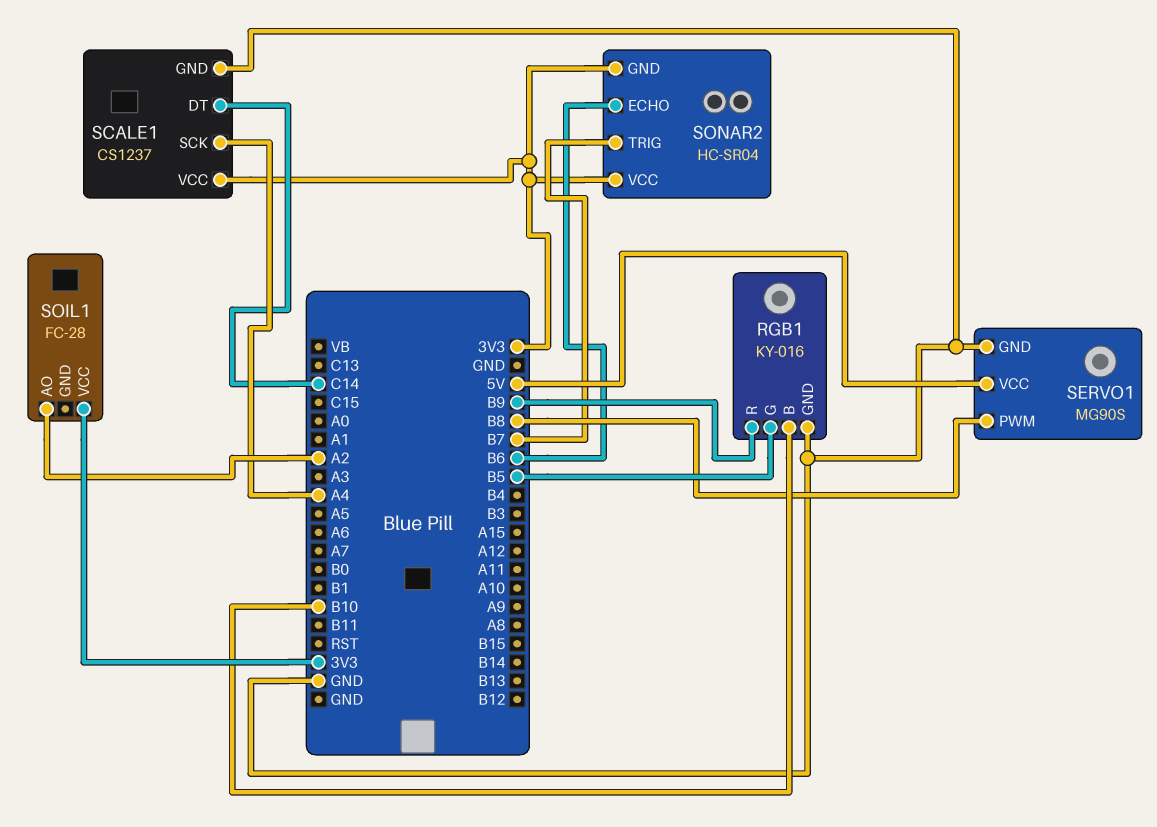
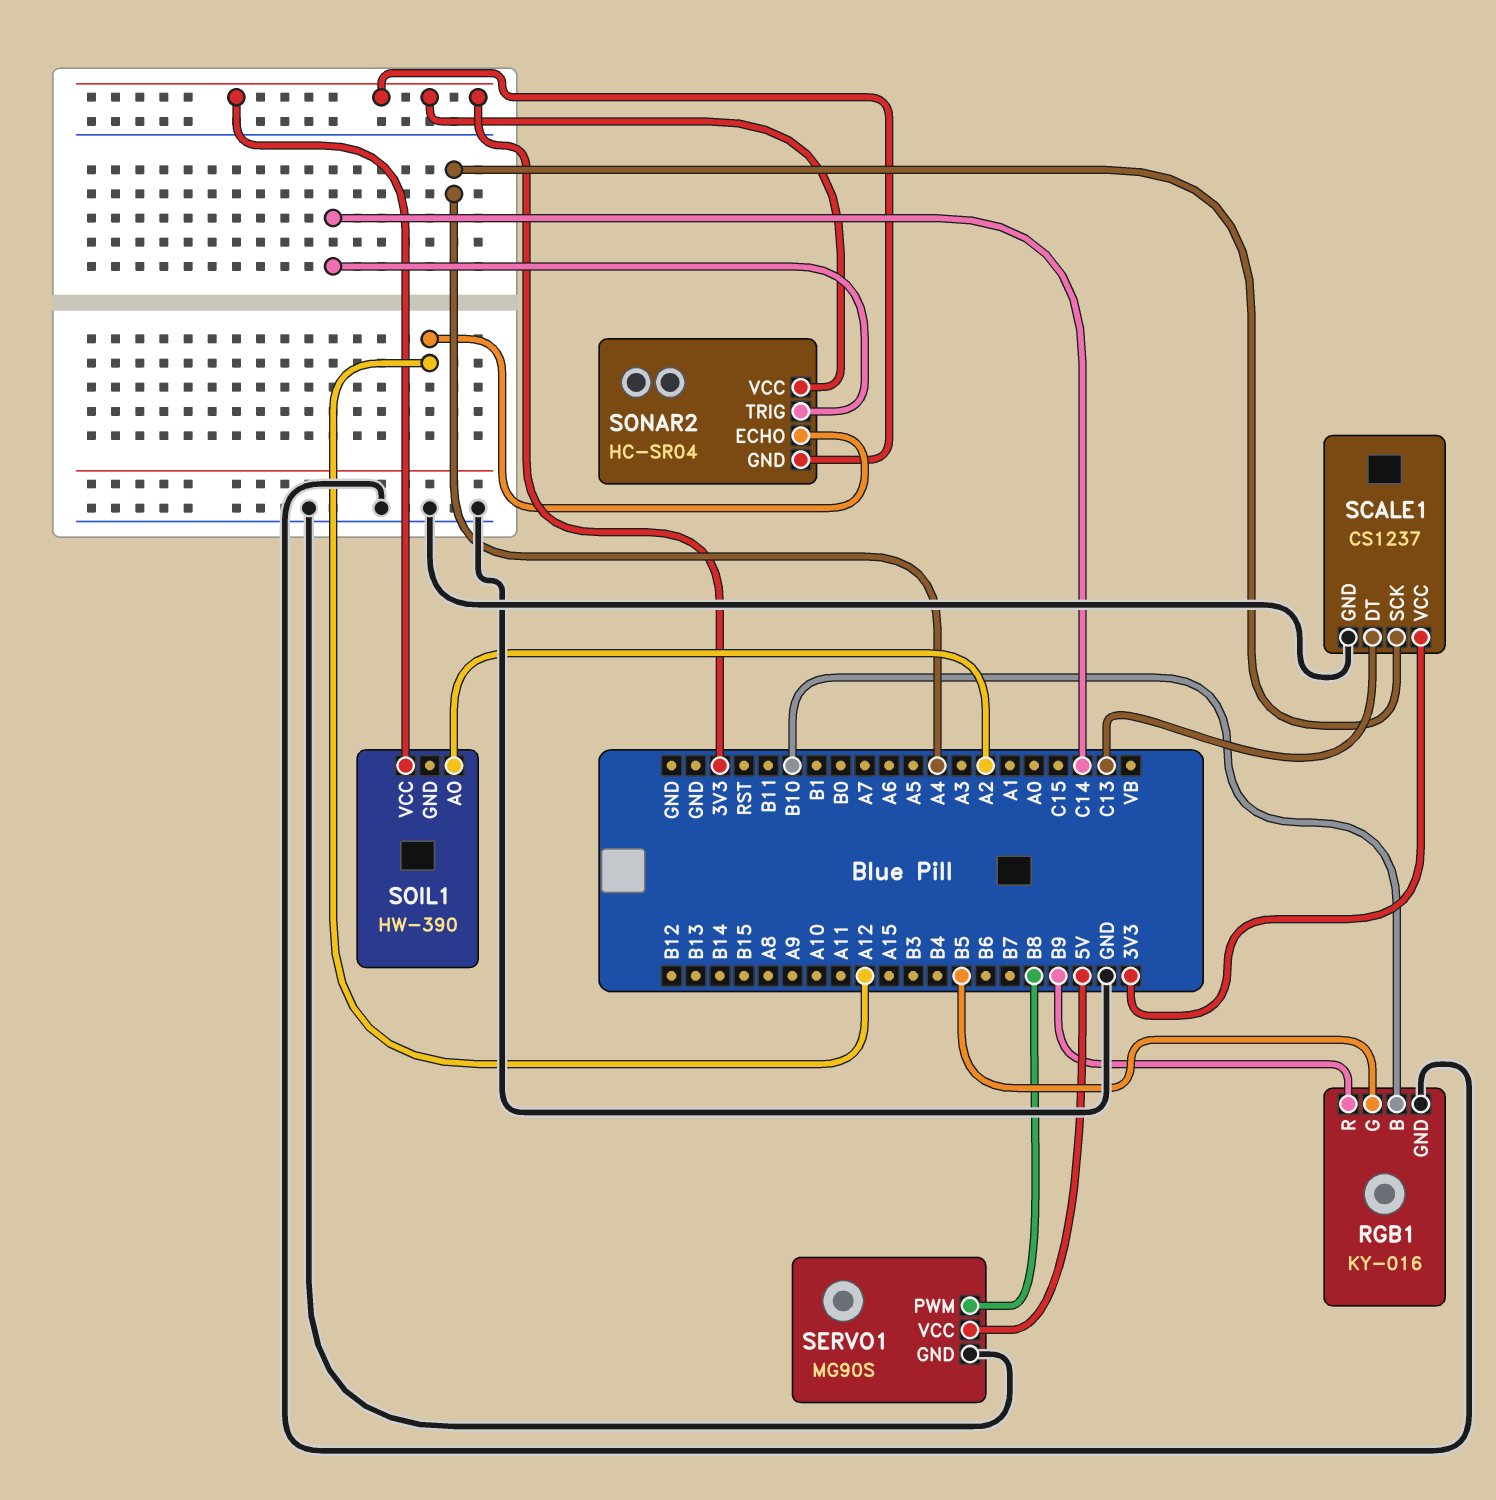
SCALE1 pin DT: C14 -> C13
SOIL1: FC-28 -> HW-390
SONAR2 pin ECHO: B6 -> A12
SONAR2 pin TRIG: B7 -> C14

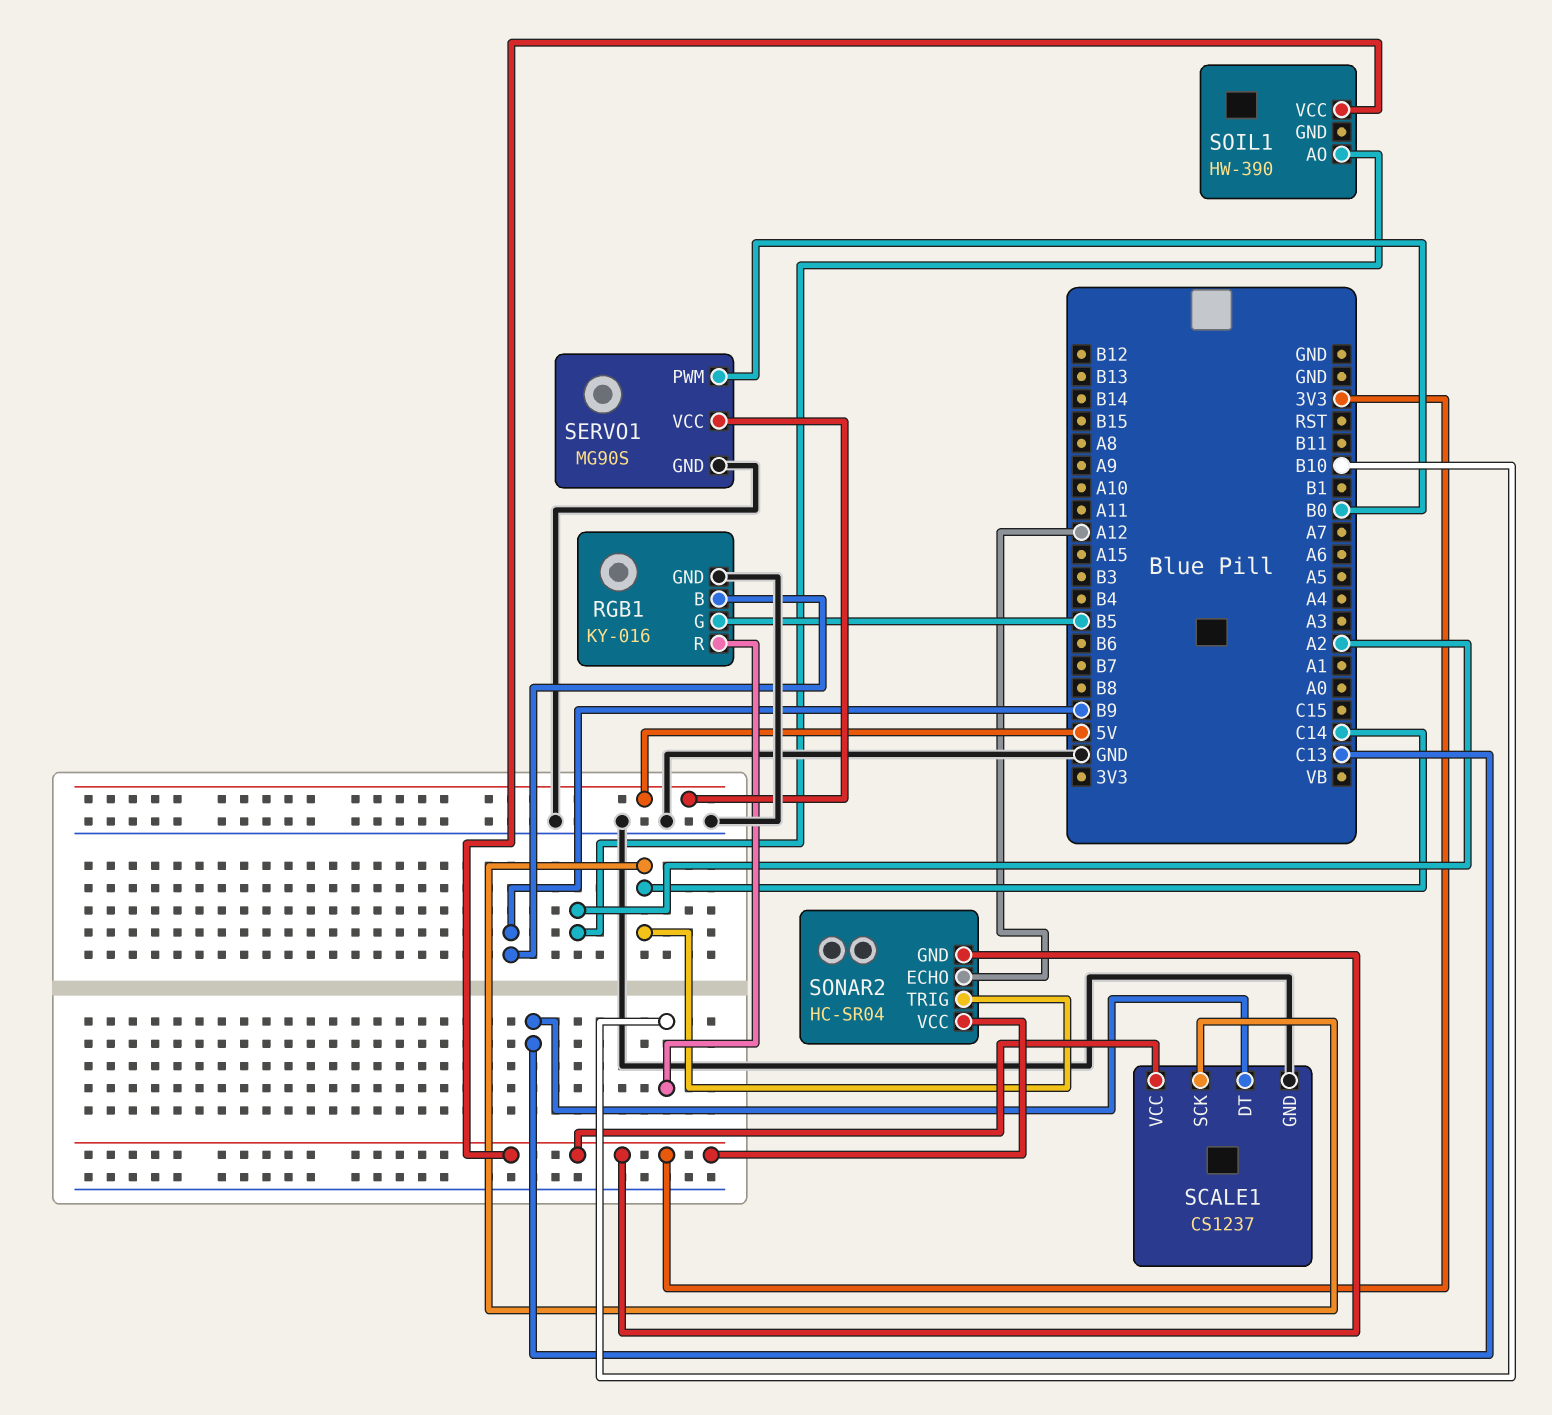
RGB1 pin B: B10 -> B9
RGB1 pin R: B9 -> B10
SCALE1 pin SCK: A4 -> C14
SERVO1 pin PWM: B8 -> B0

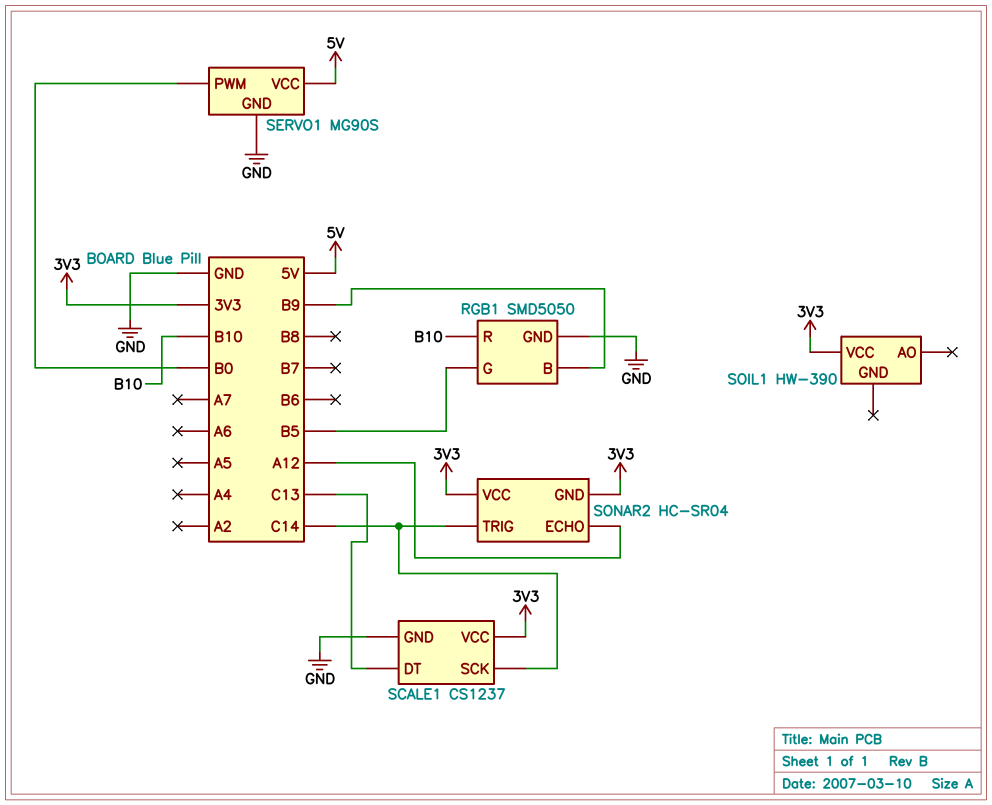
RGB1: KY-016 -> SMD5050
SOIL1 pin AO: A2 -> none

